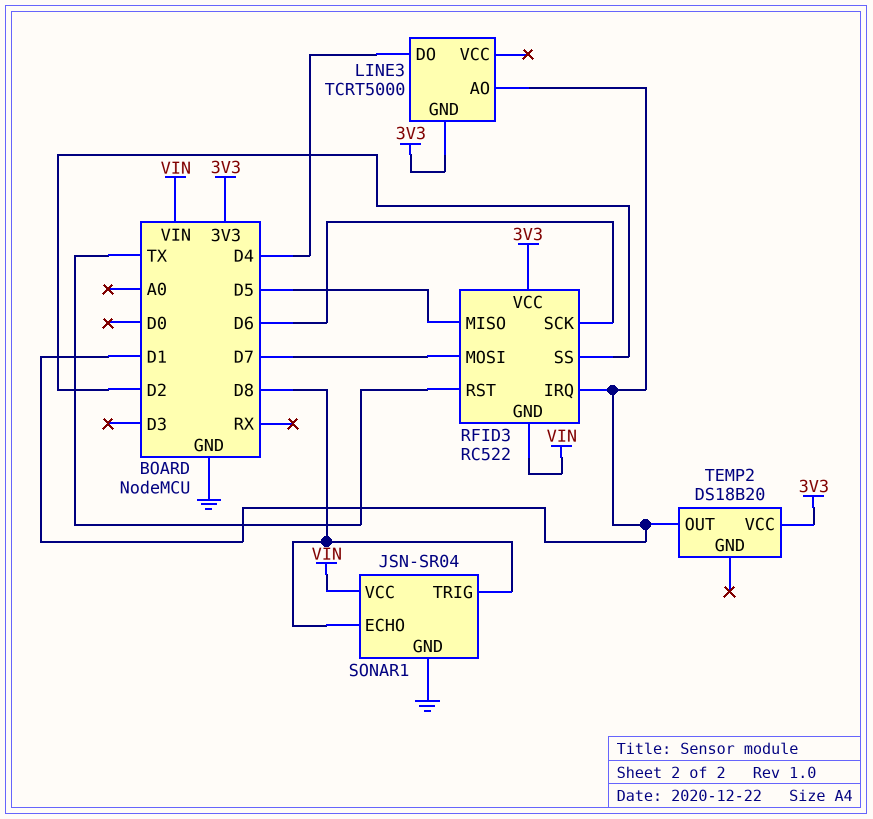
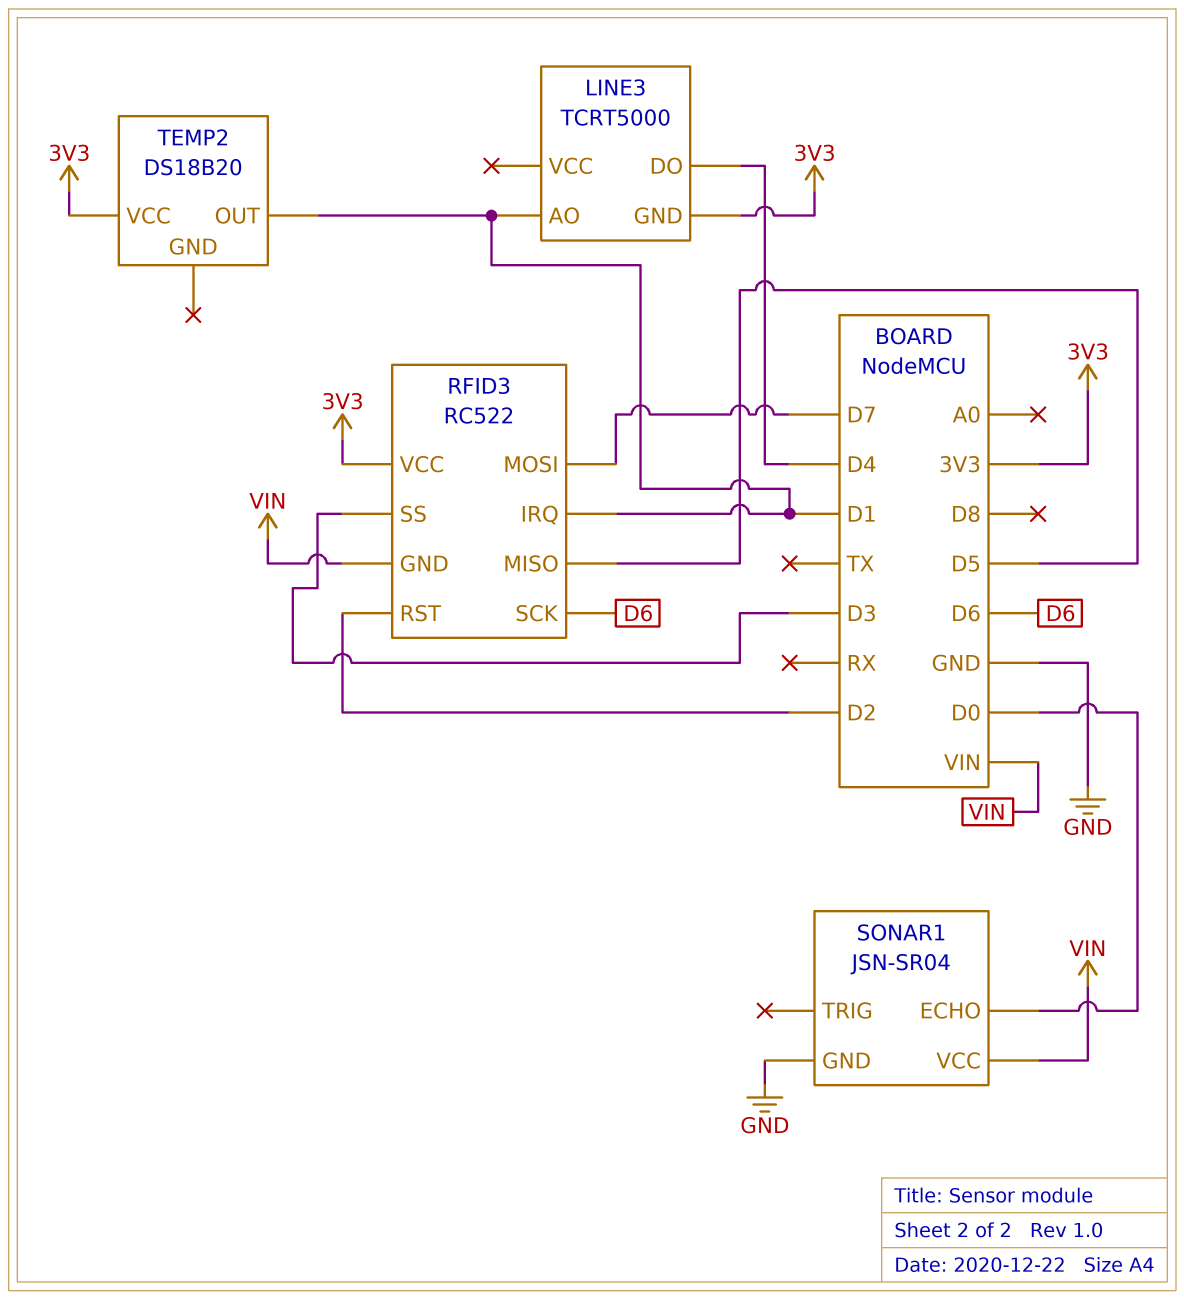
RFID3 pin RST: TX -> D2
RFID3 pin SS: D2 -> D3
SONAR1 pin ECHO: D8 -> D0
SONAR1 pin TRIG: D8 -> none

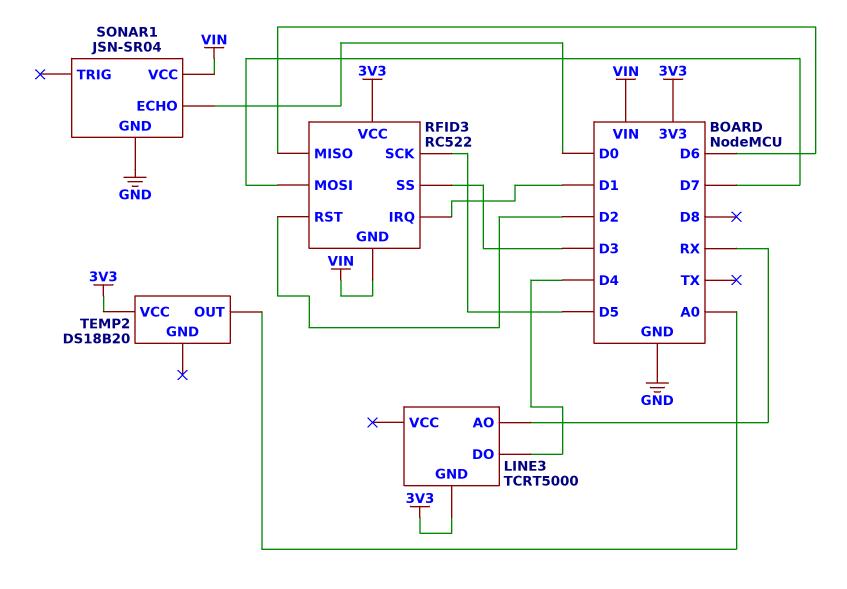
LINE3 pin AO: D1 -> RX
RFID3 pin MISO: D5 -> D6
RFID3 pin SCK: D6 -> D5
TEMP2 pin OUT: D1 -> A0

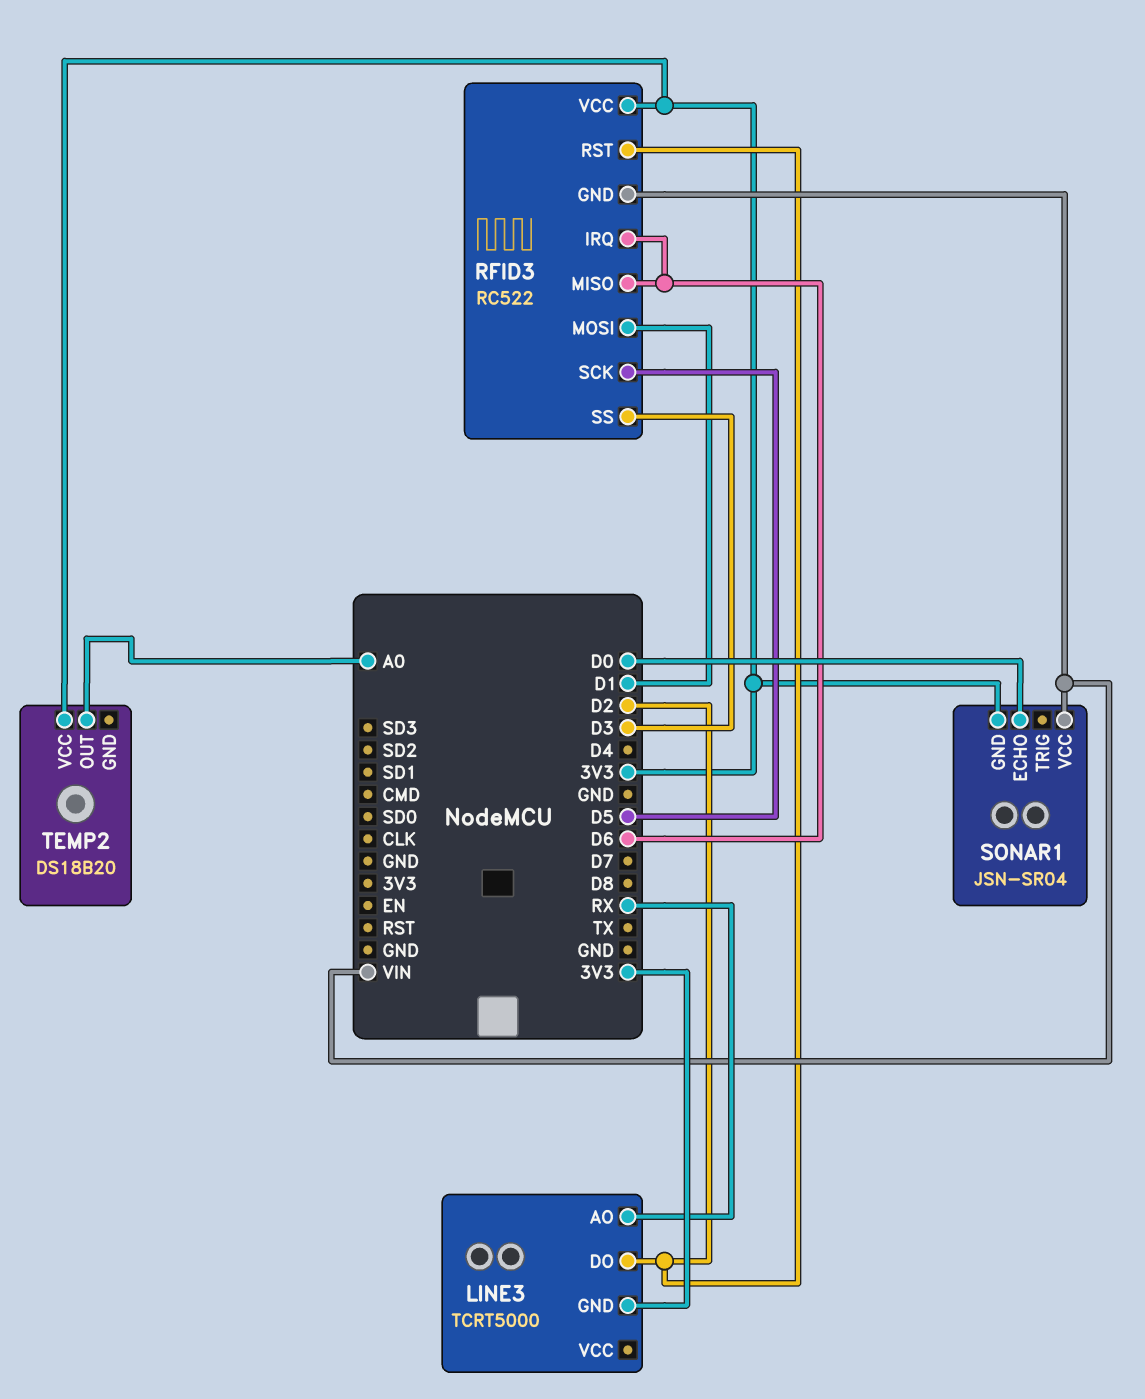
LINE3 pin DO: D4 -> D2
RFID3 pin IRQ: D1 -> D6
RFID3 pin MOSI: D7 -> D1
SONAR1 pin GND: GND -> 3V3

